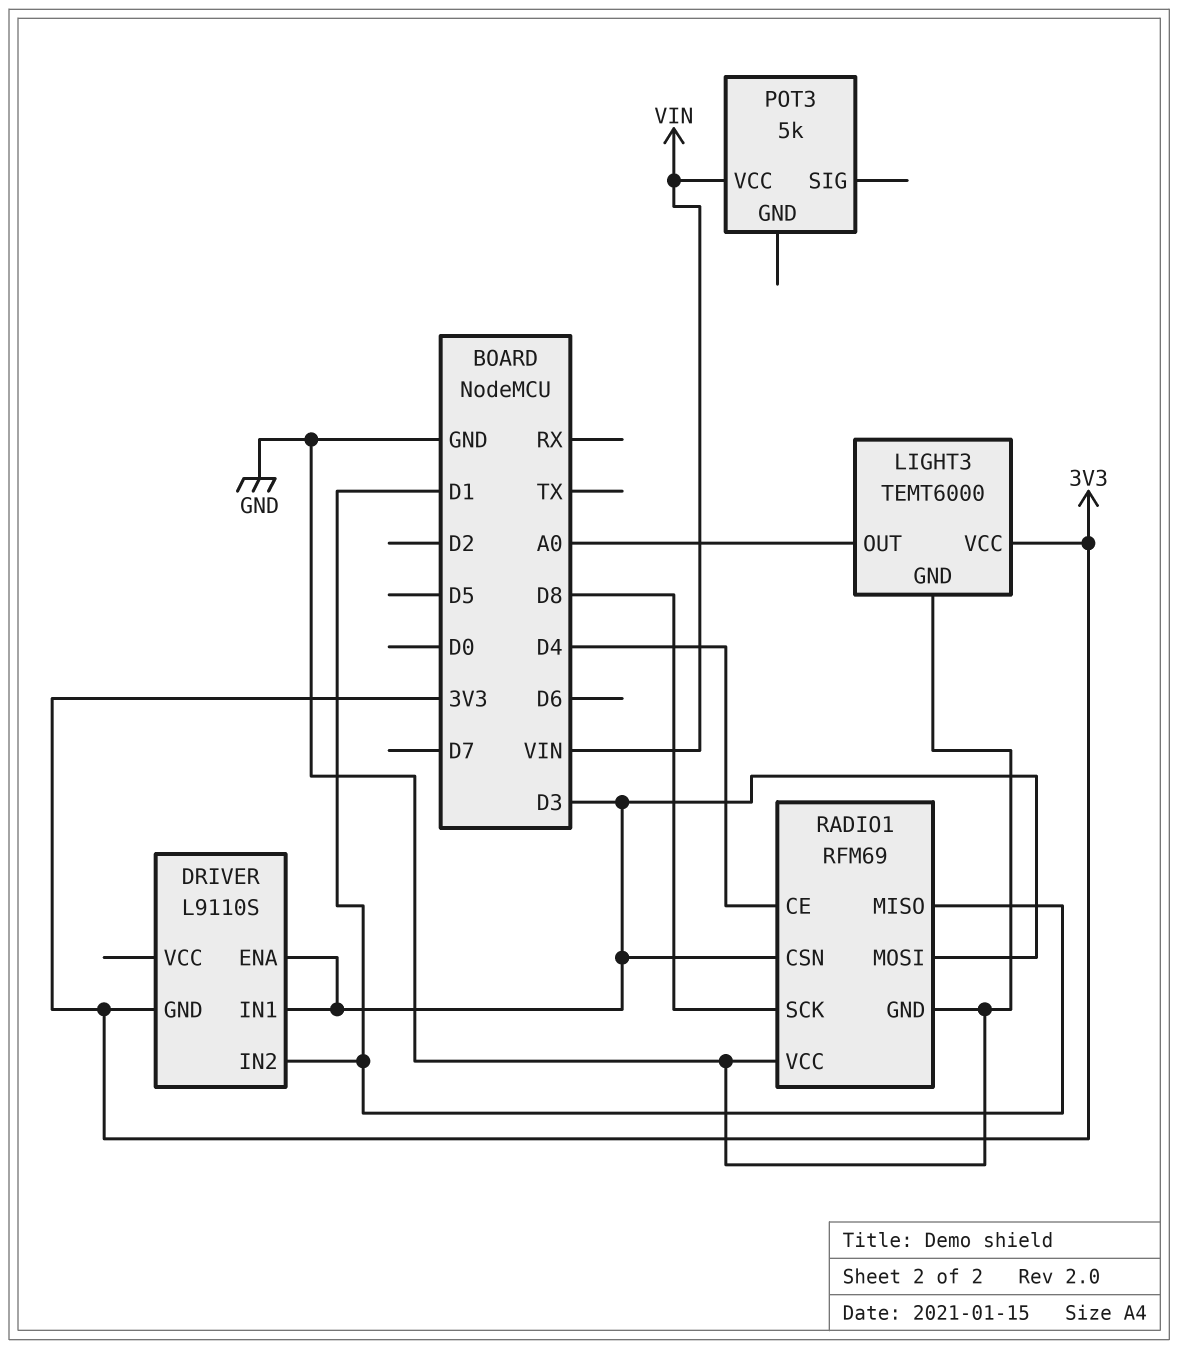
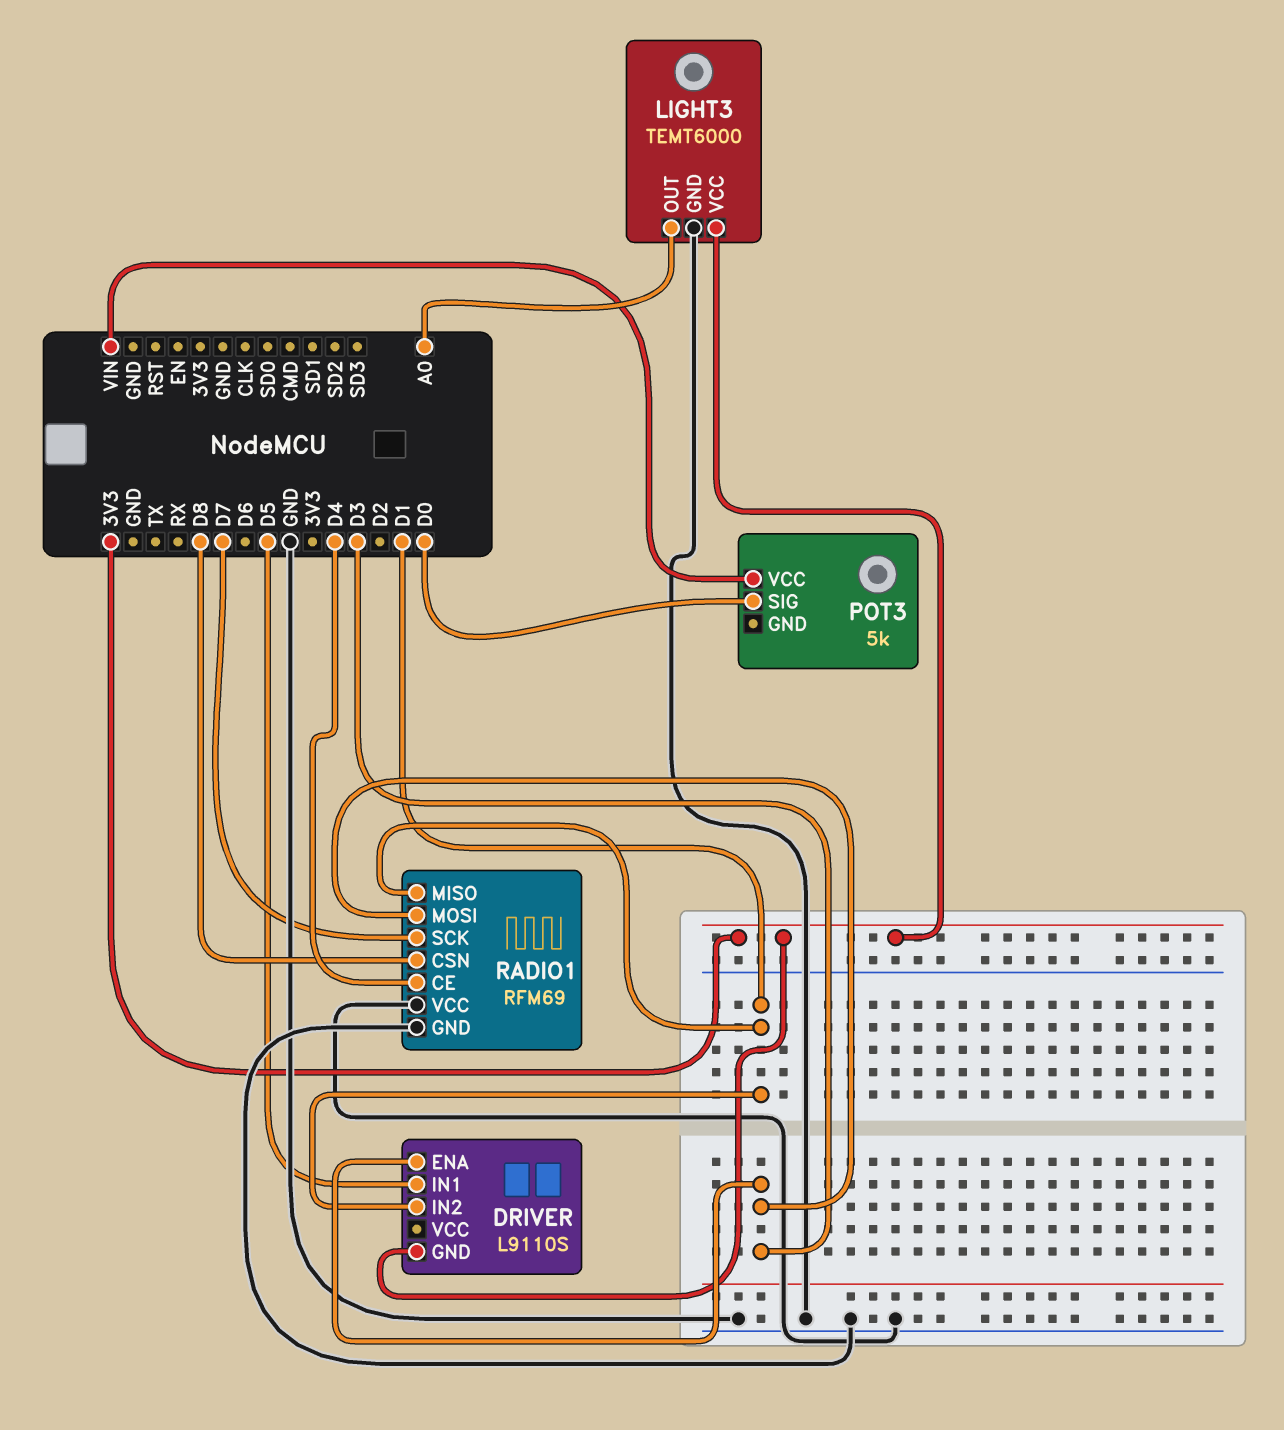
DRIVER pin IN1: D3 -> D5
POT3 pin SIG: none -> D0
RADIO1 pin CSN: D3 -> D8
RADIO1 pin SCK: D8 -> D7

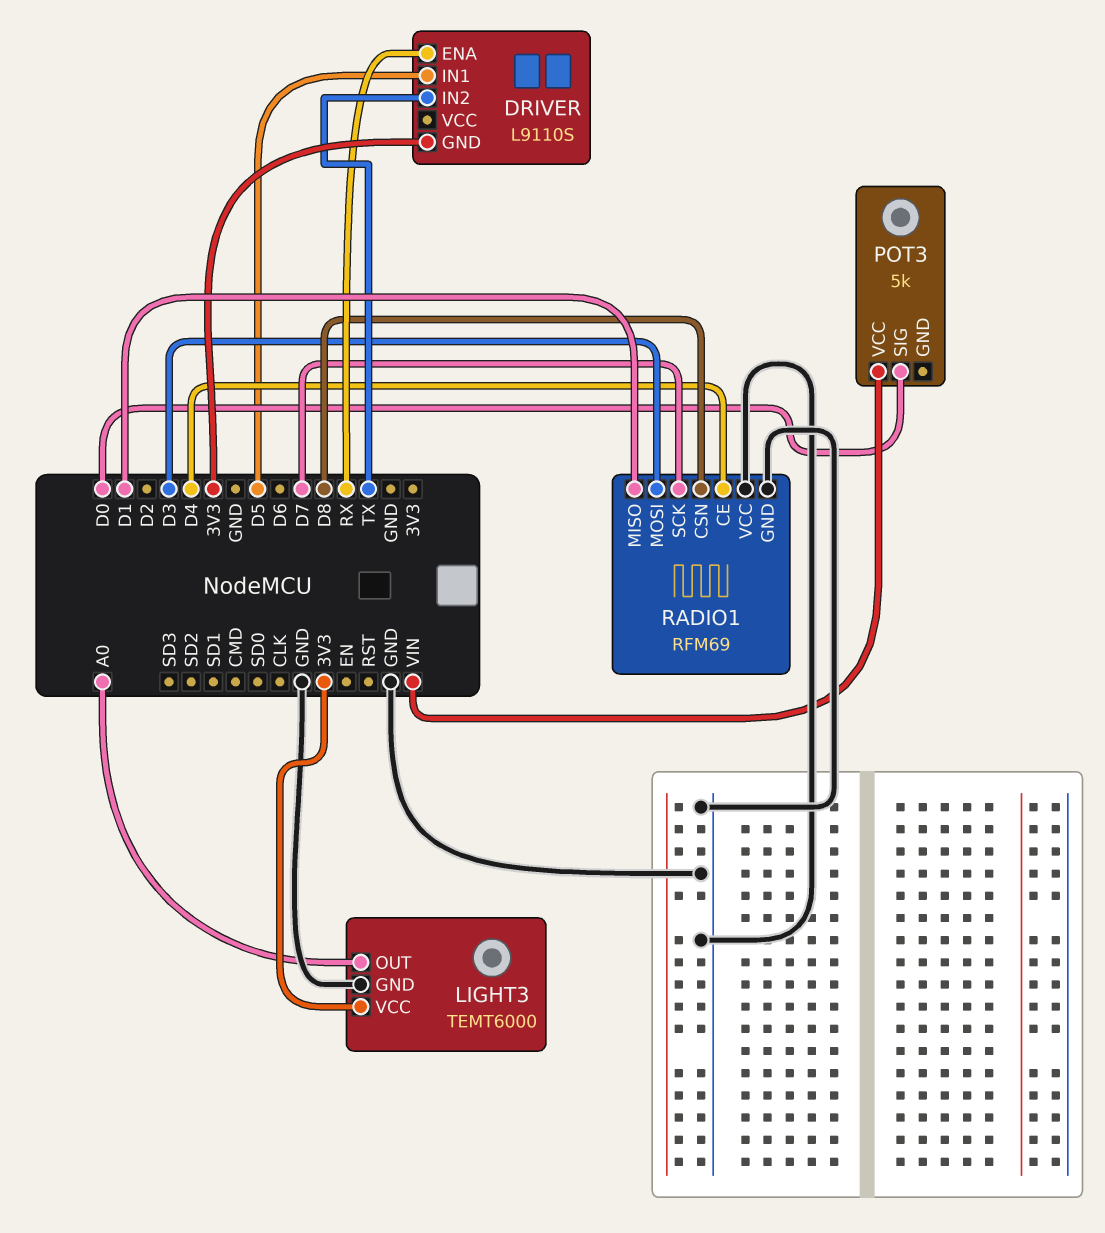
DRIVER pin ENA: D3 -> RX
DRIVER pin IN2: D1 -> TX

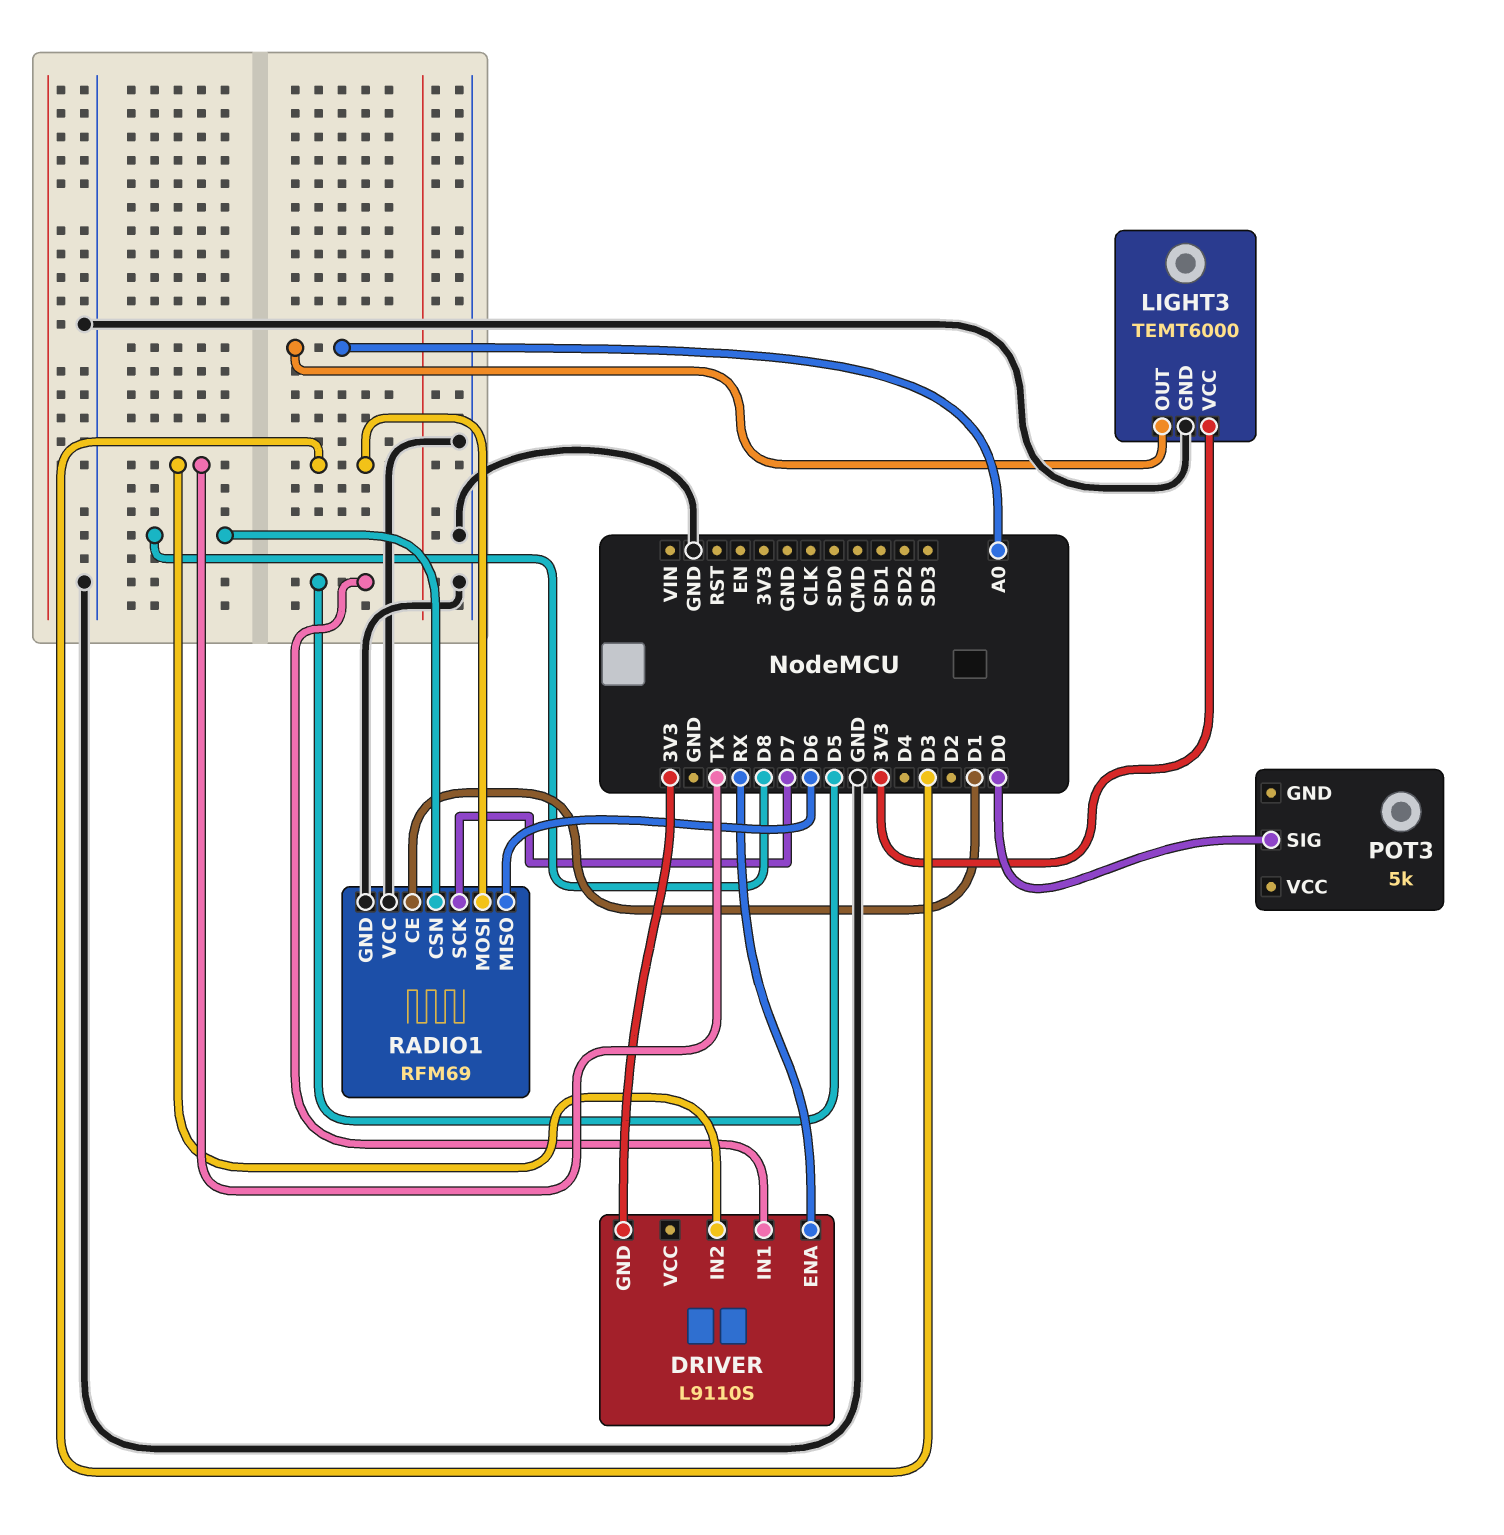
POT3 pin VCC: VIN -> none
RADIO1 pin CE: D4 -> D1
RADIO1 pin MISO: D1 -> D6

